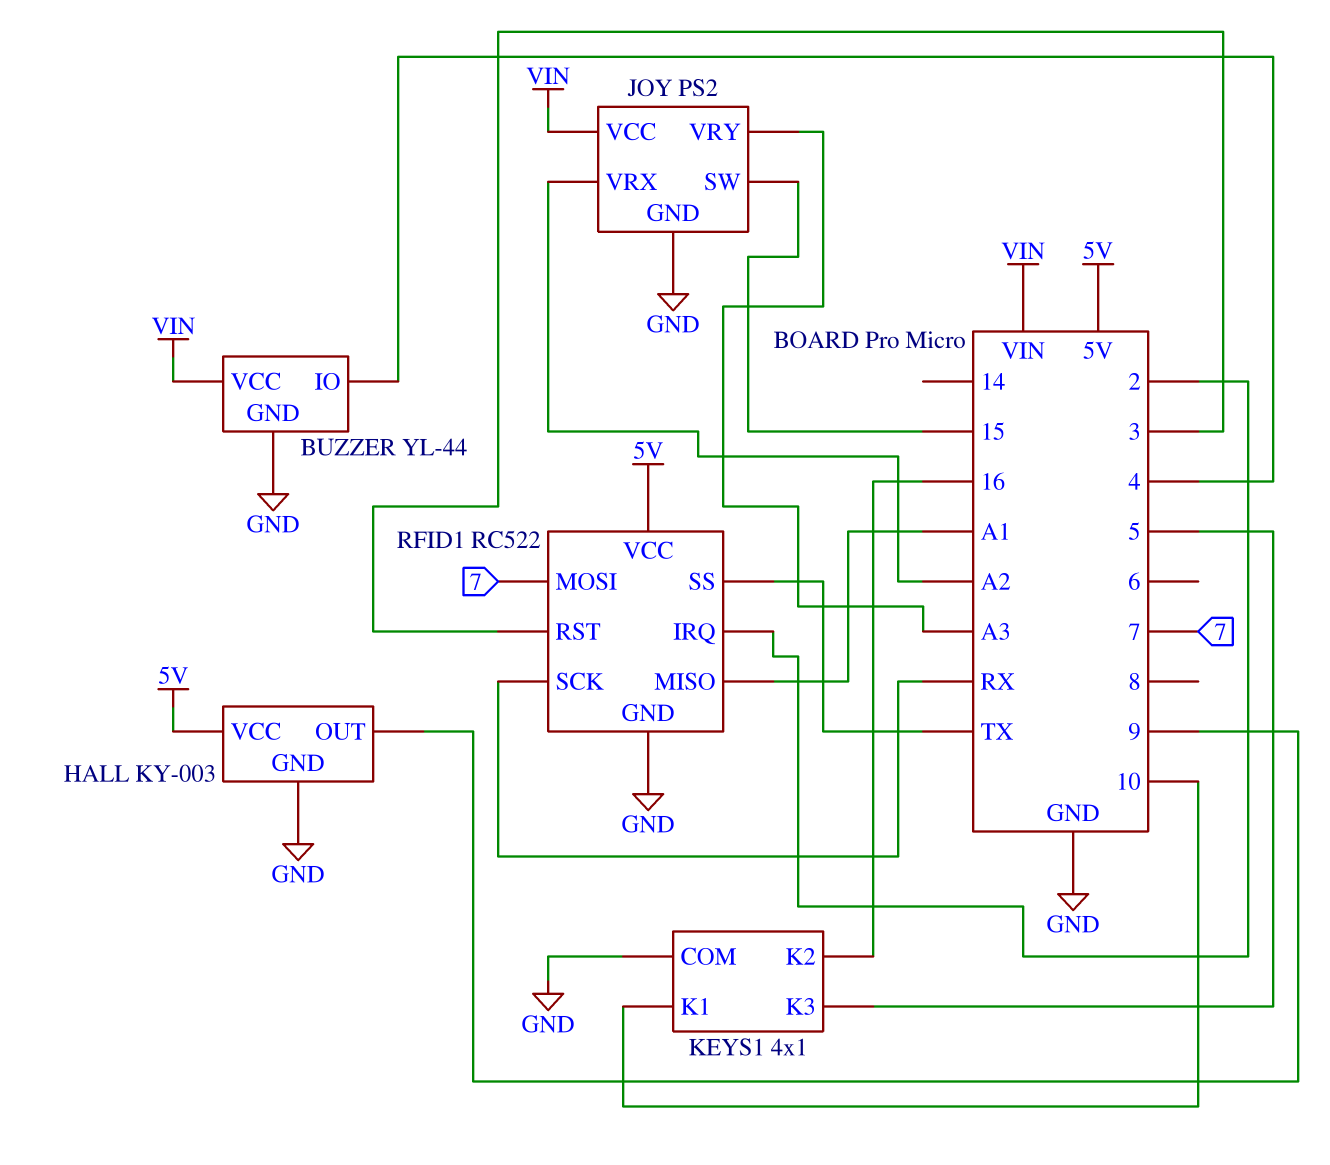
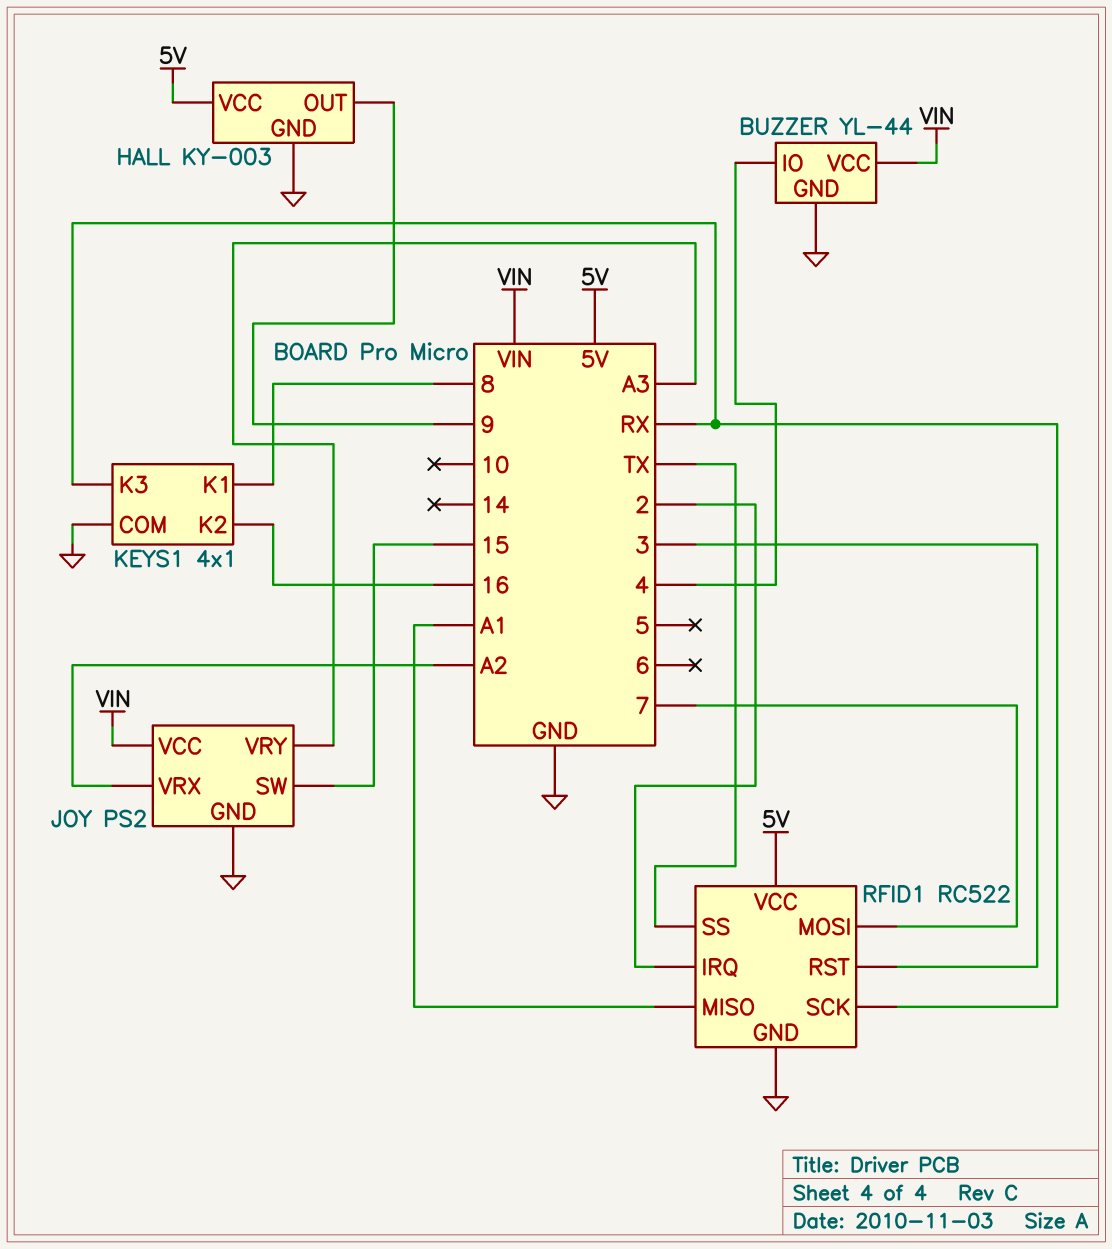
KEYS1 pin K1: 10 -> 8
KEYS1 pin K3: 5 -> RX

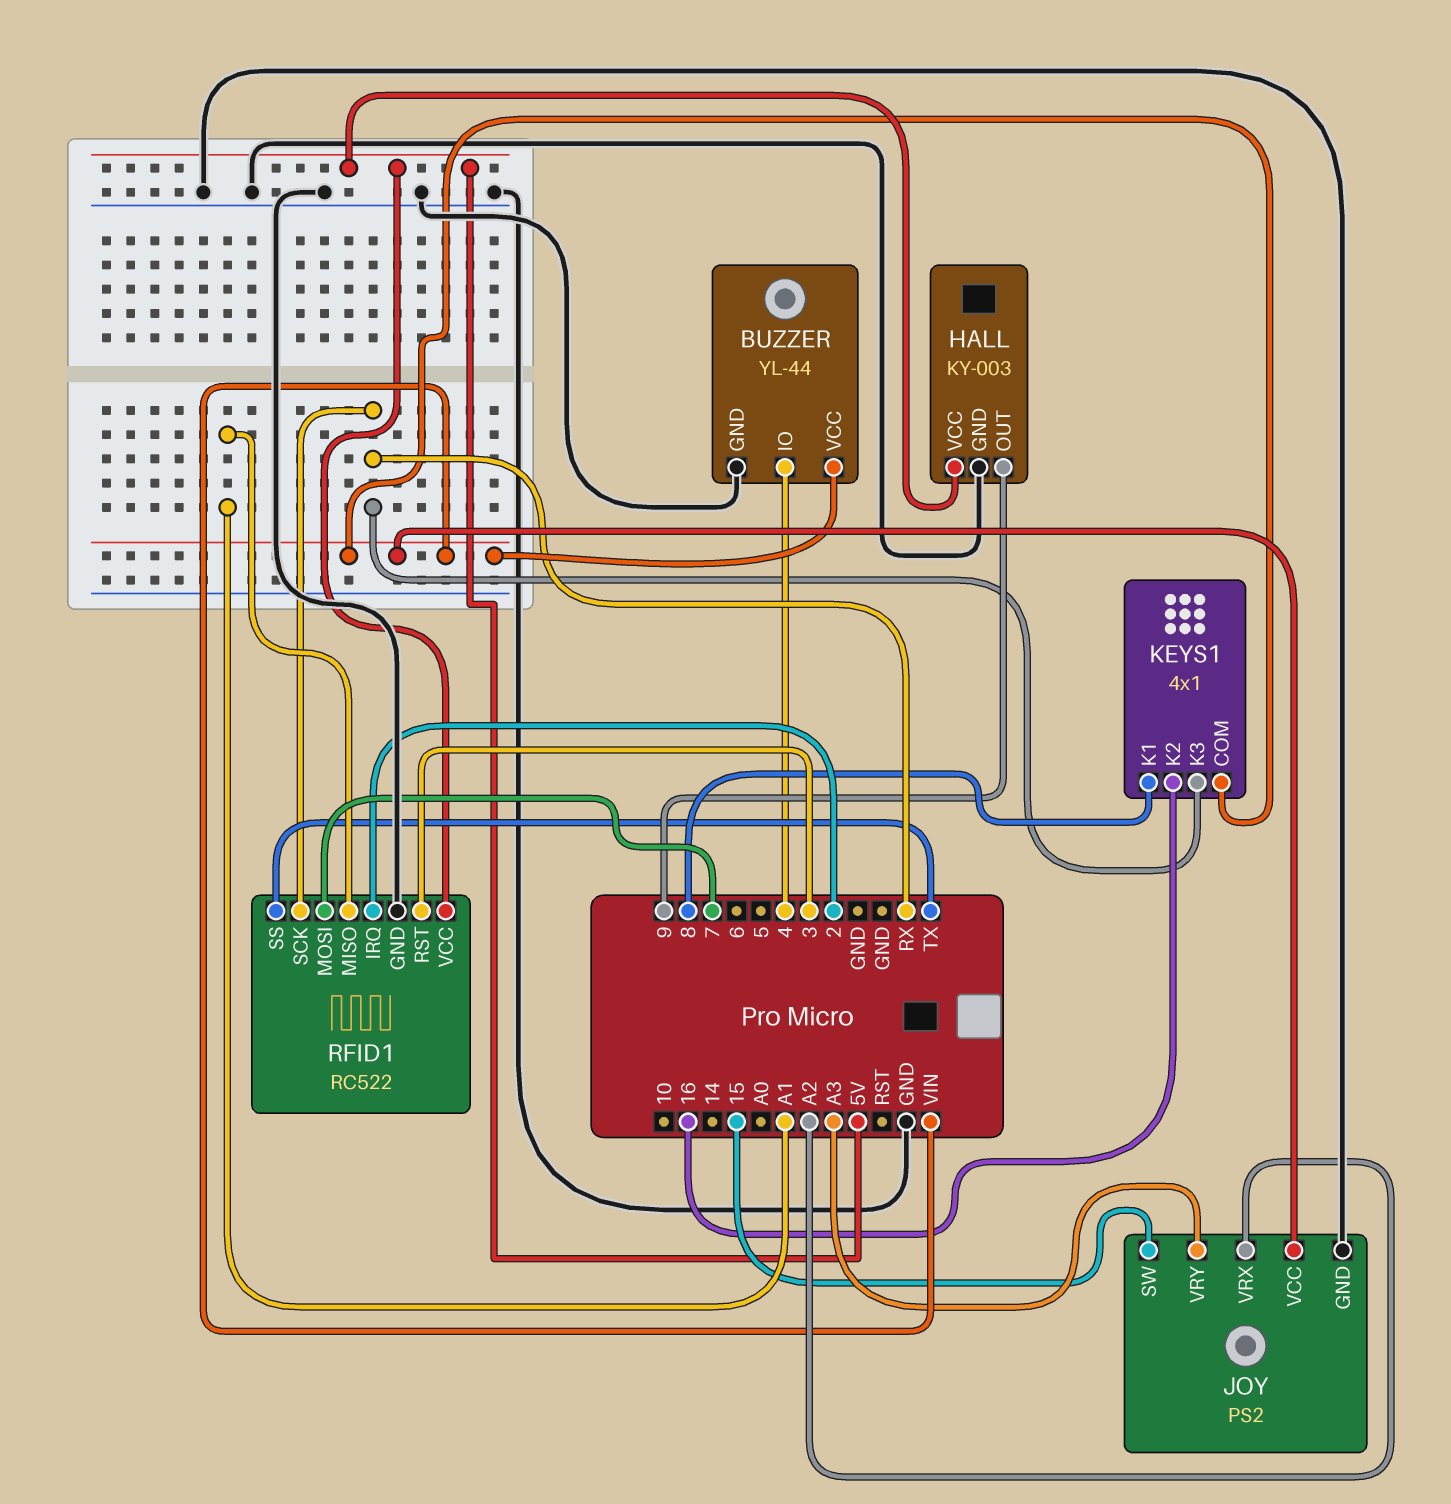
KEYS1 pin COM: GND -> VIN

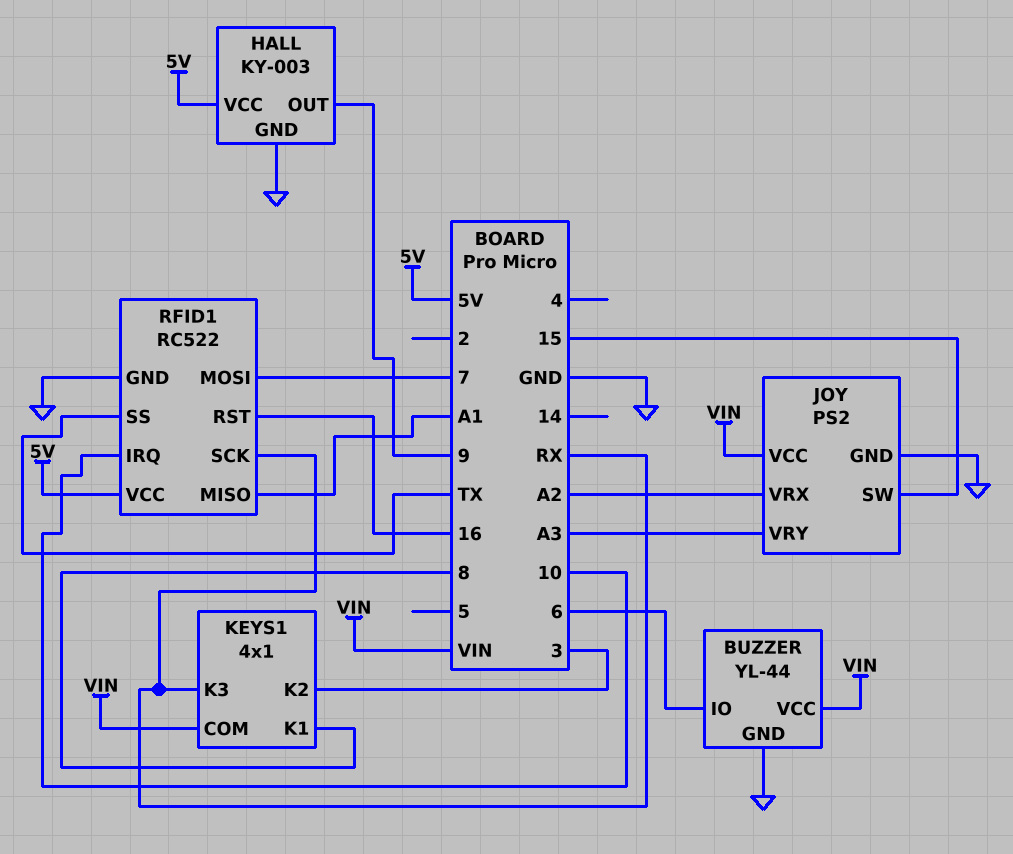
BUZZER pin IO: 4 -> 6
KEYS1 pin K2: 16 -> 3
RFID1 pin IRQ: 2 -> 10
RFID1 pin RST: 3 -> 16

